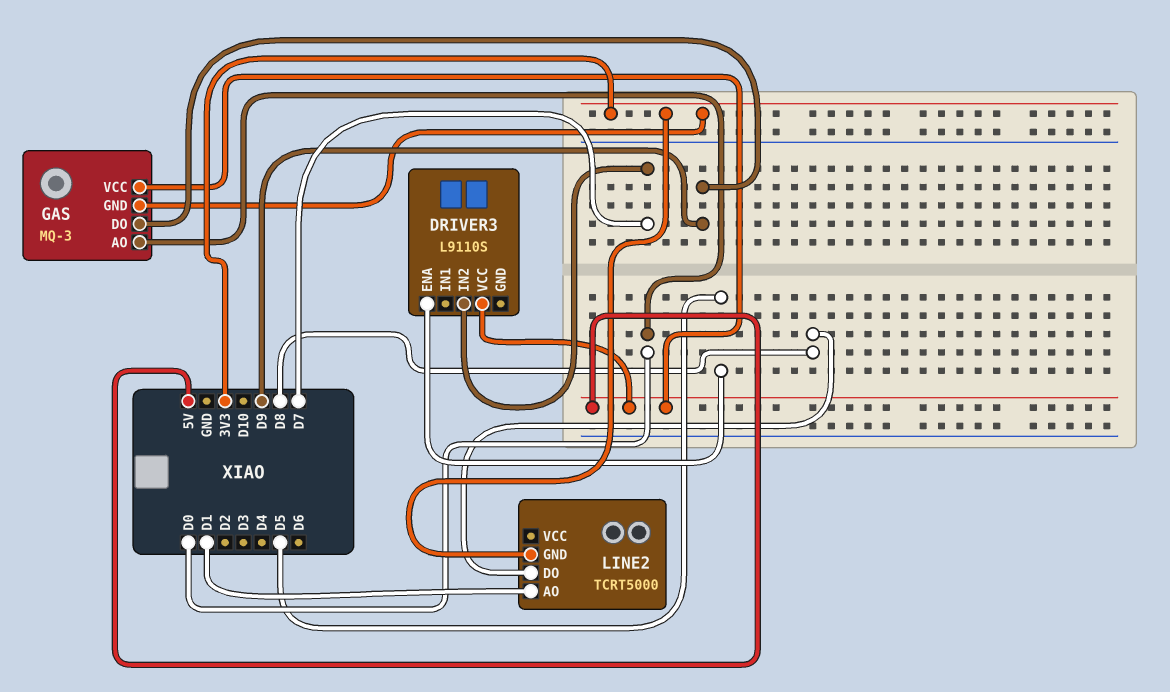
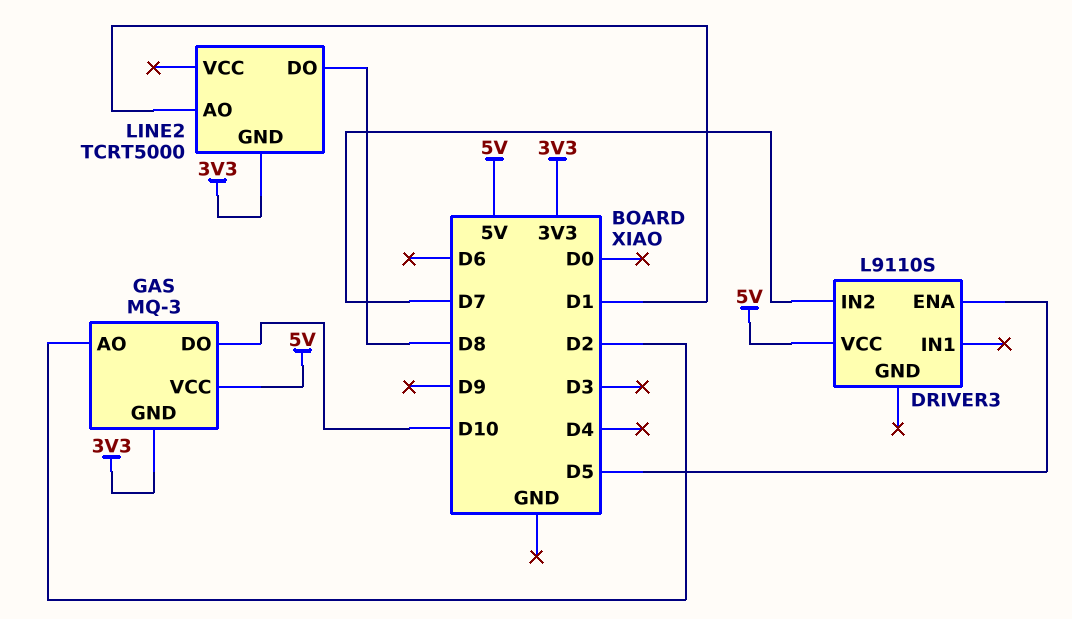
GAS pin AO: D0 -> D2
GAS pin DO: D9 -> D10

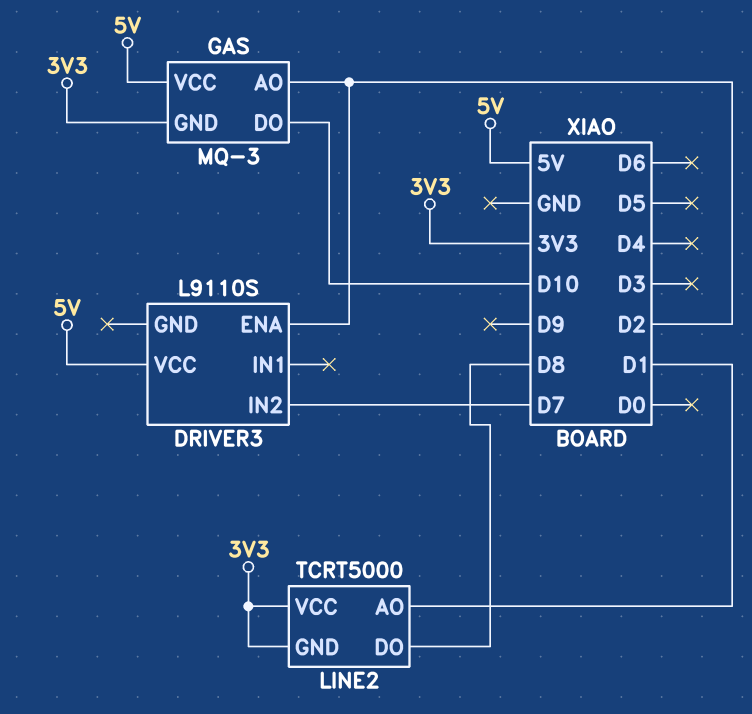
DRIVER3 pin ENA: D5 -> D2
LINE2 pin VCC: none -> 3V3

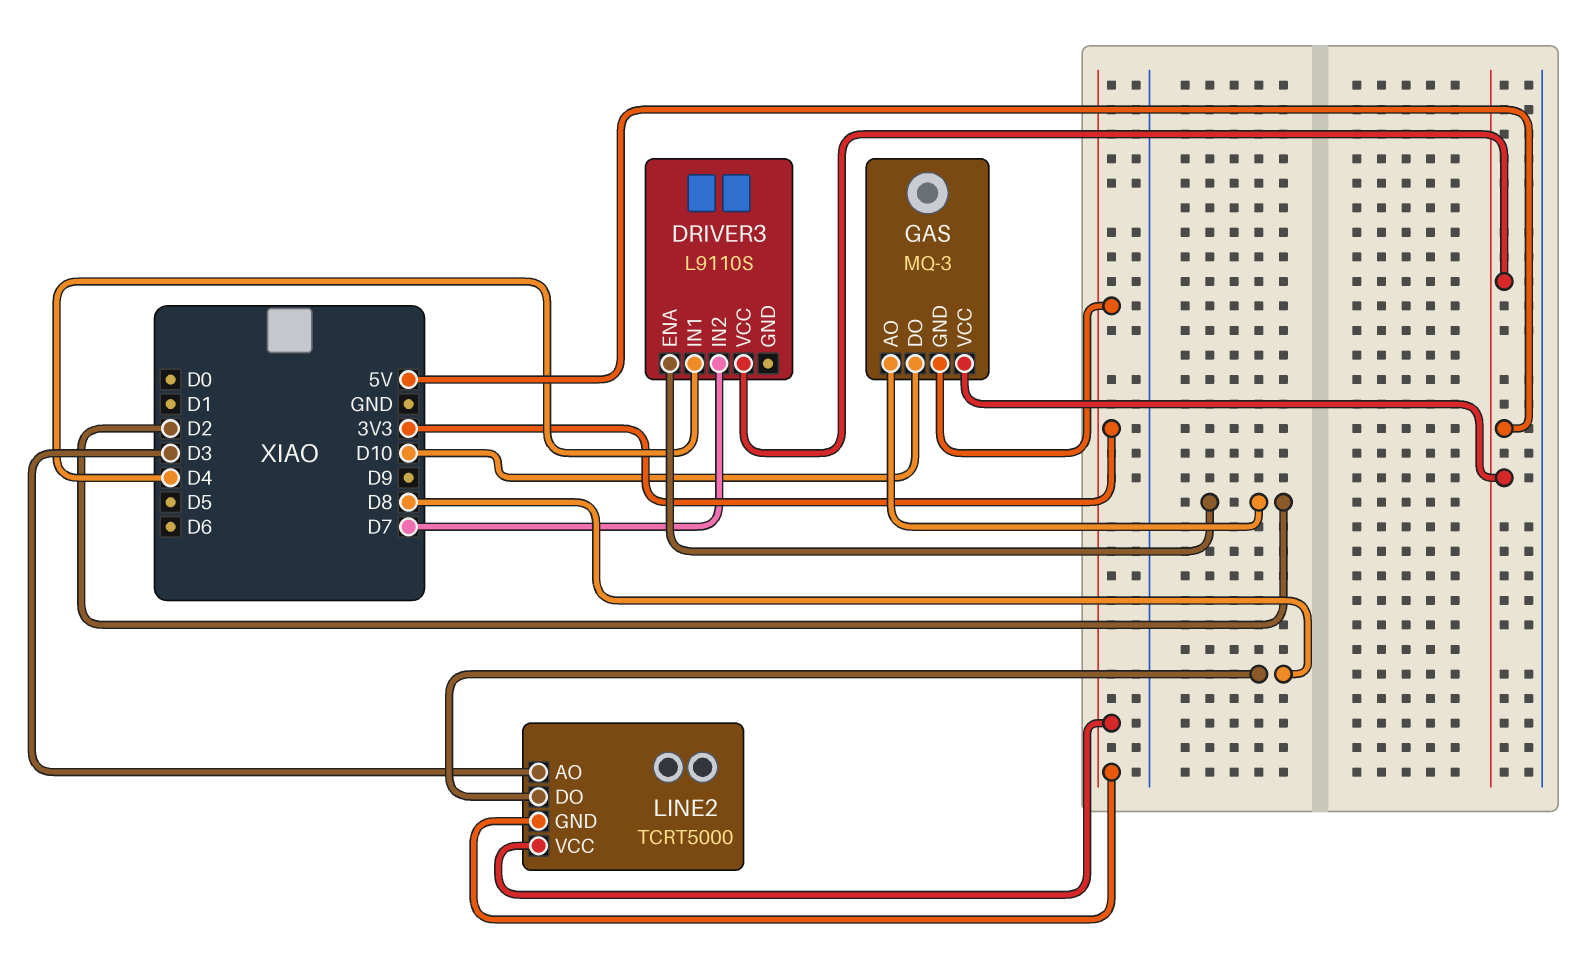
DRIVER3 pin IN1: none -> D4
LINE2 pin AO: D1 -> D3

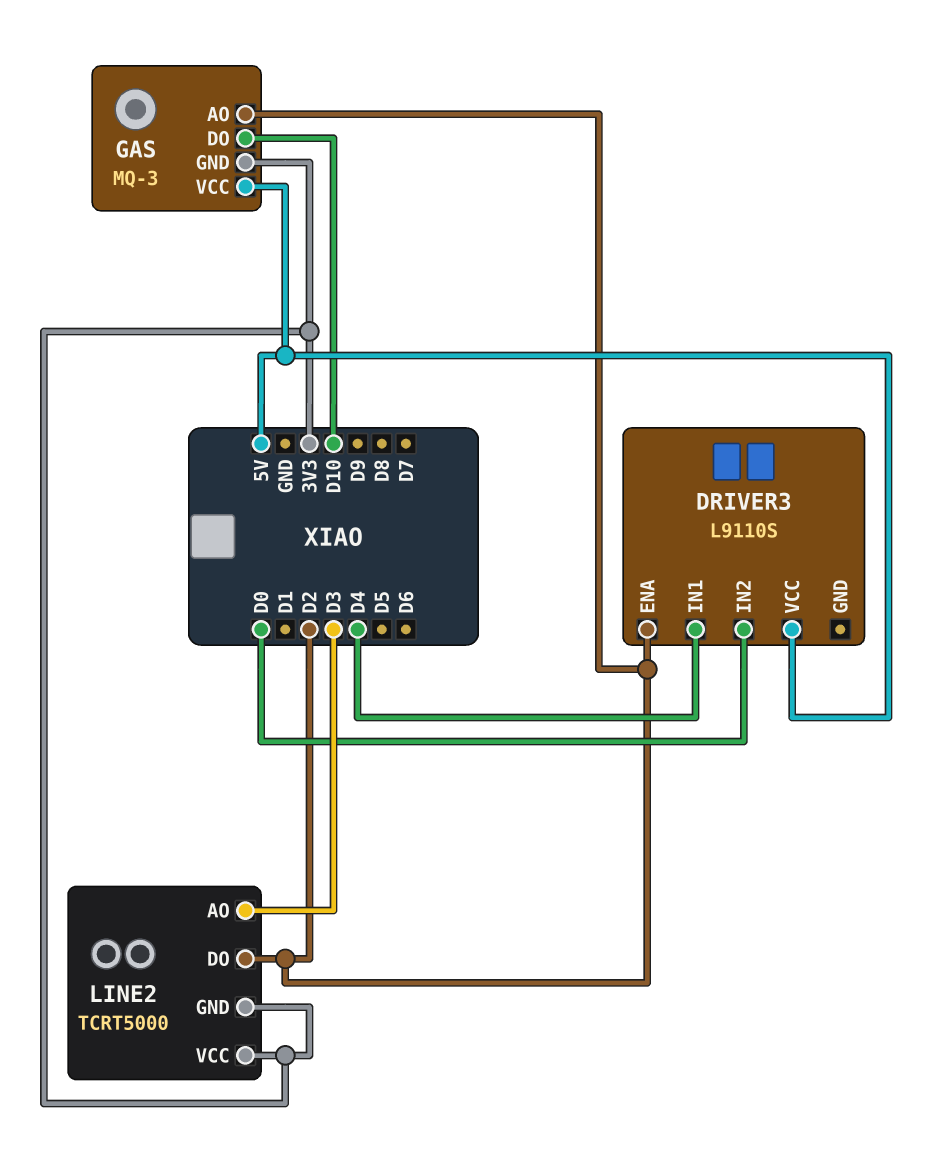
DRIVER3 pin IN2: D7 -> D0
LINE2 pin DO: D8 -> D2

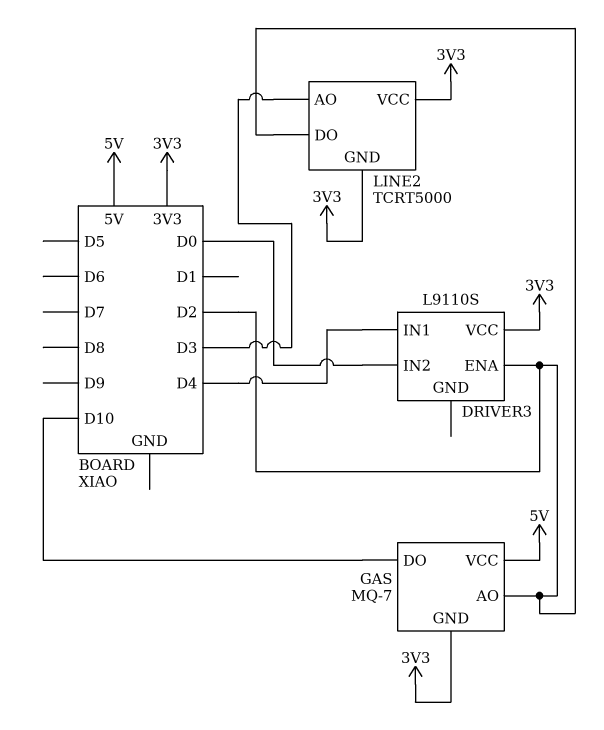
DRIVER3 pin VCC: 5V -> 3V3
GAS: MQ-3 -> MQ-7

